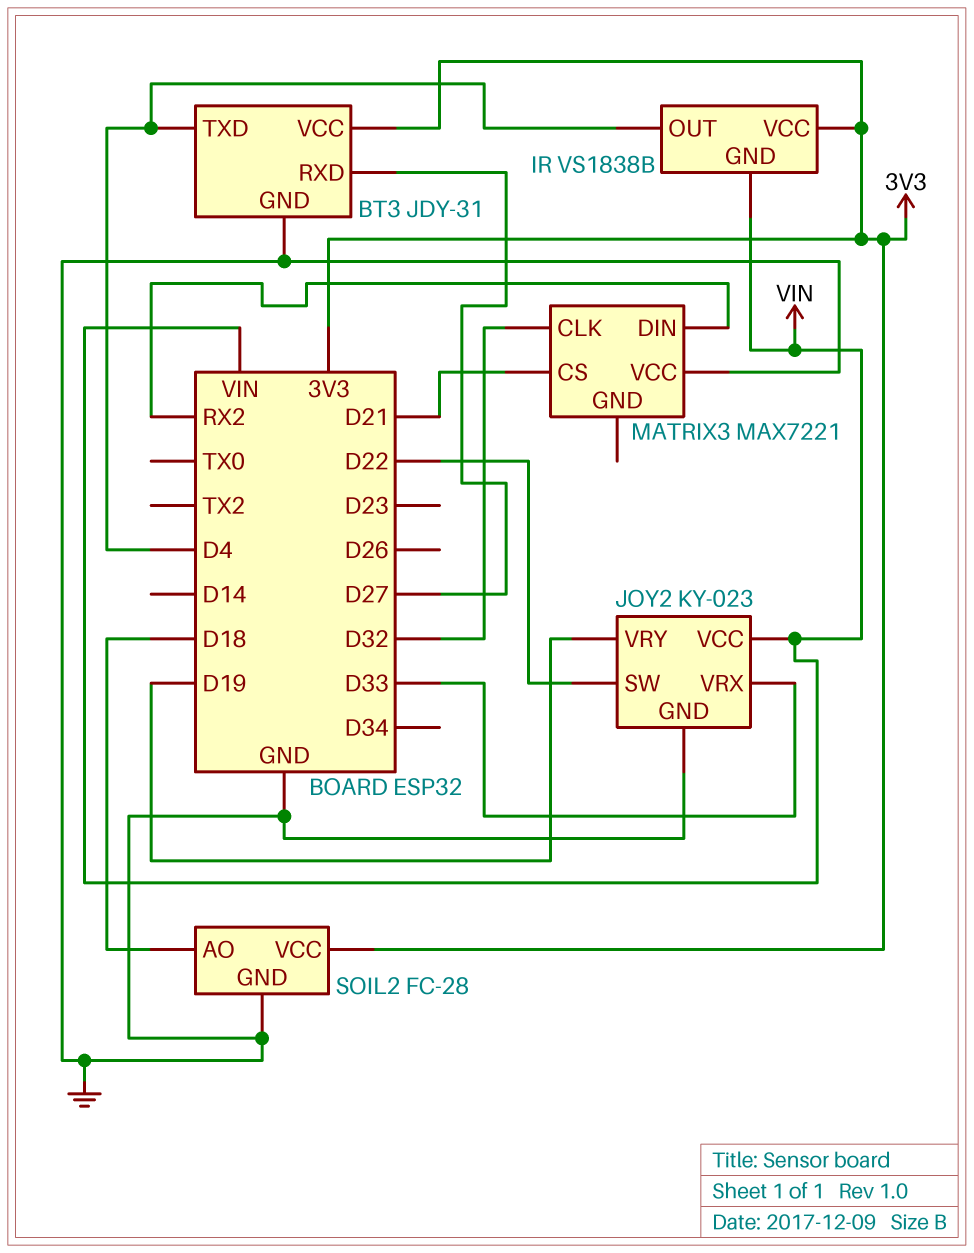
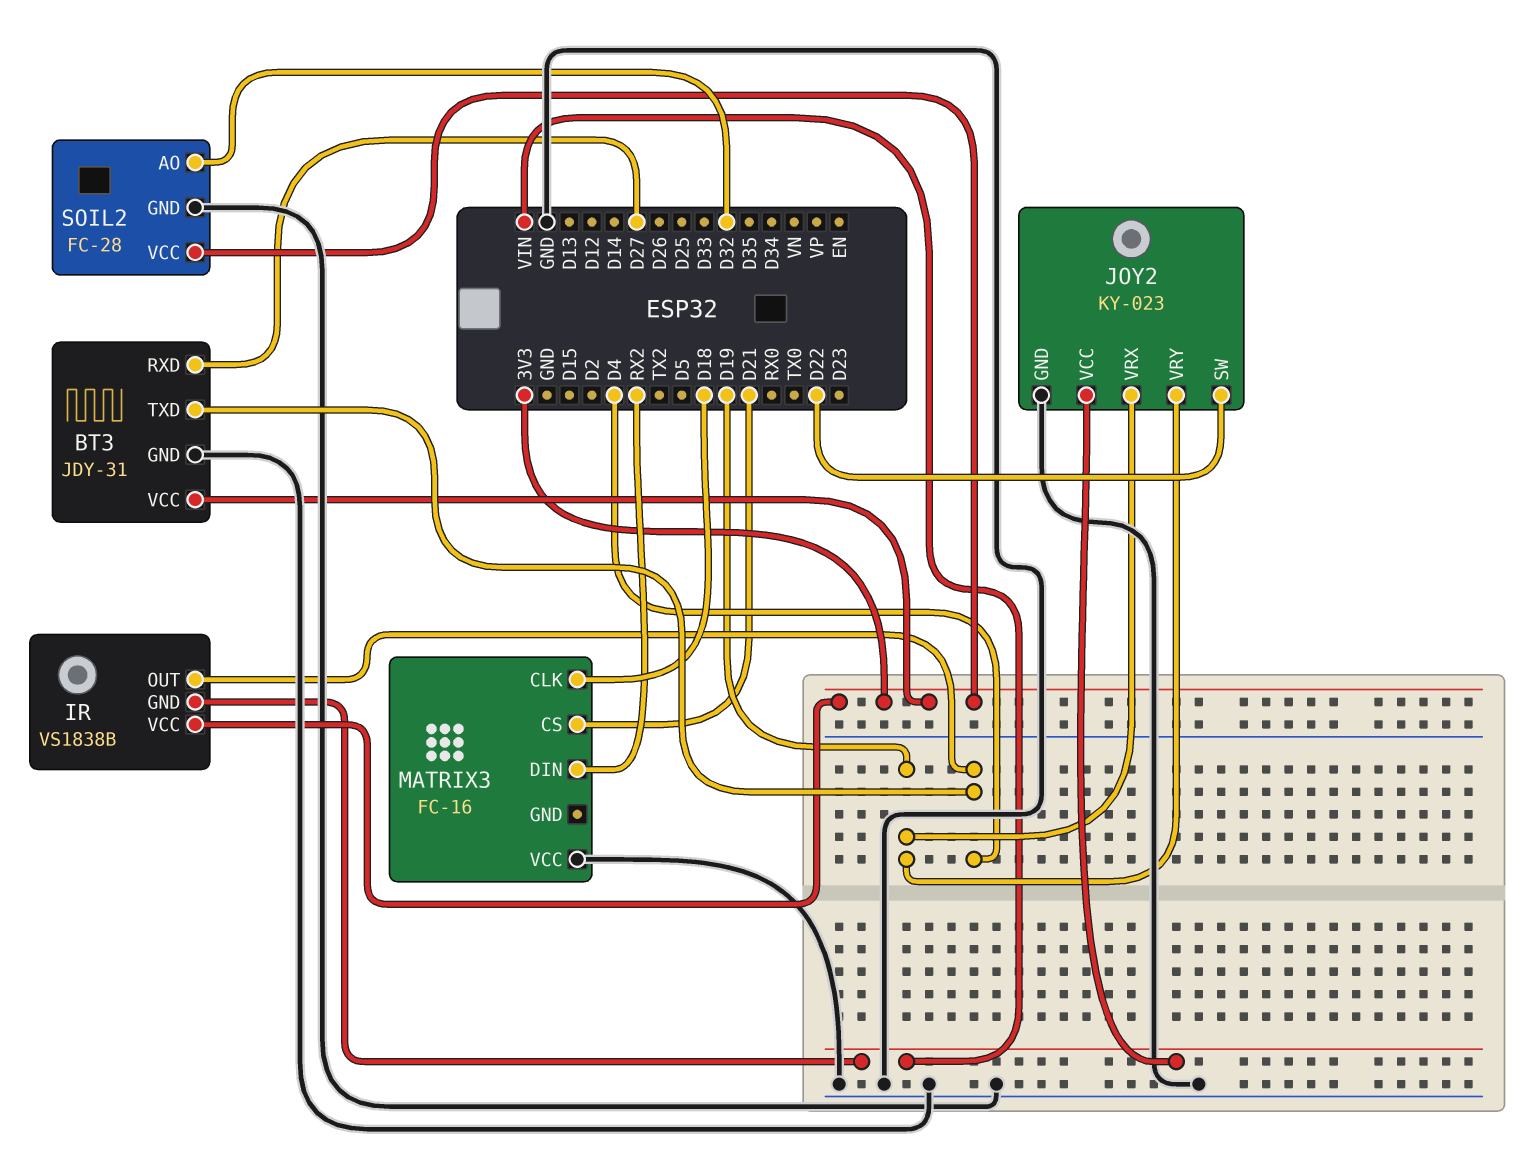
JOY2 pin VRX: D33 -> D19
MATRIX3: MAX7221 -> FC-16
MATRIX3 pin CLK: D32 -> D18
SOIL2 pin AO: D18 -> D32

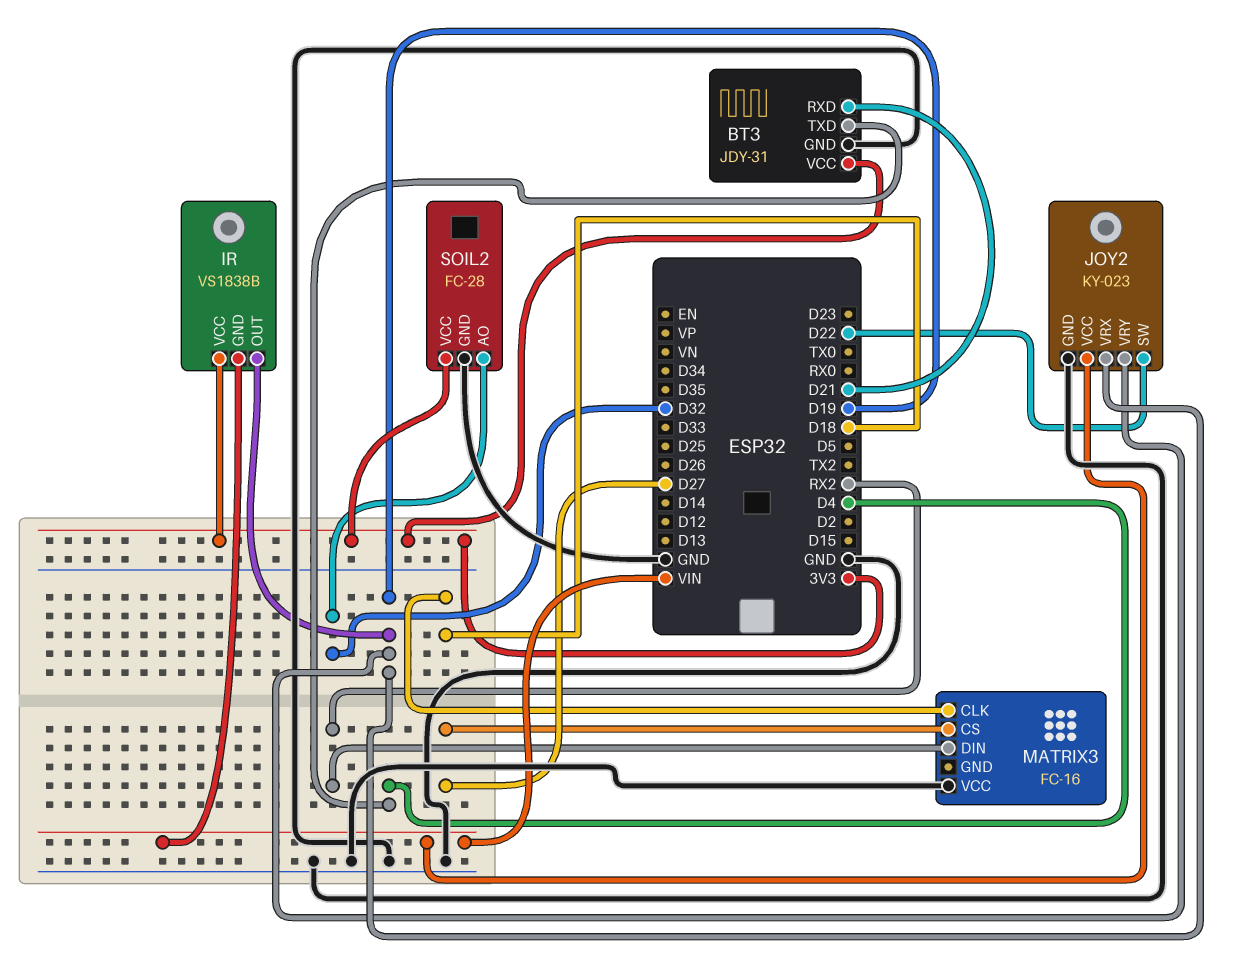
BT3 pin RXD: D27 -> D21
IR pin OUT: D4 -> D19
MATRIX3 pin CS: D21 -> D27

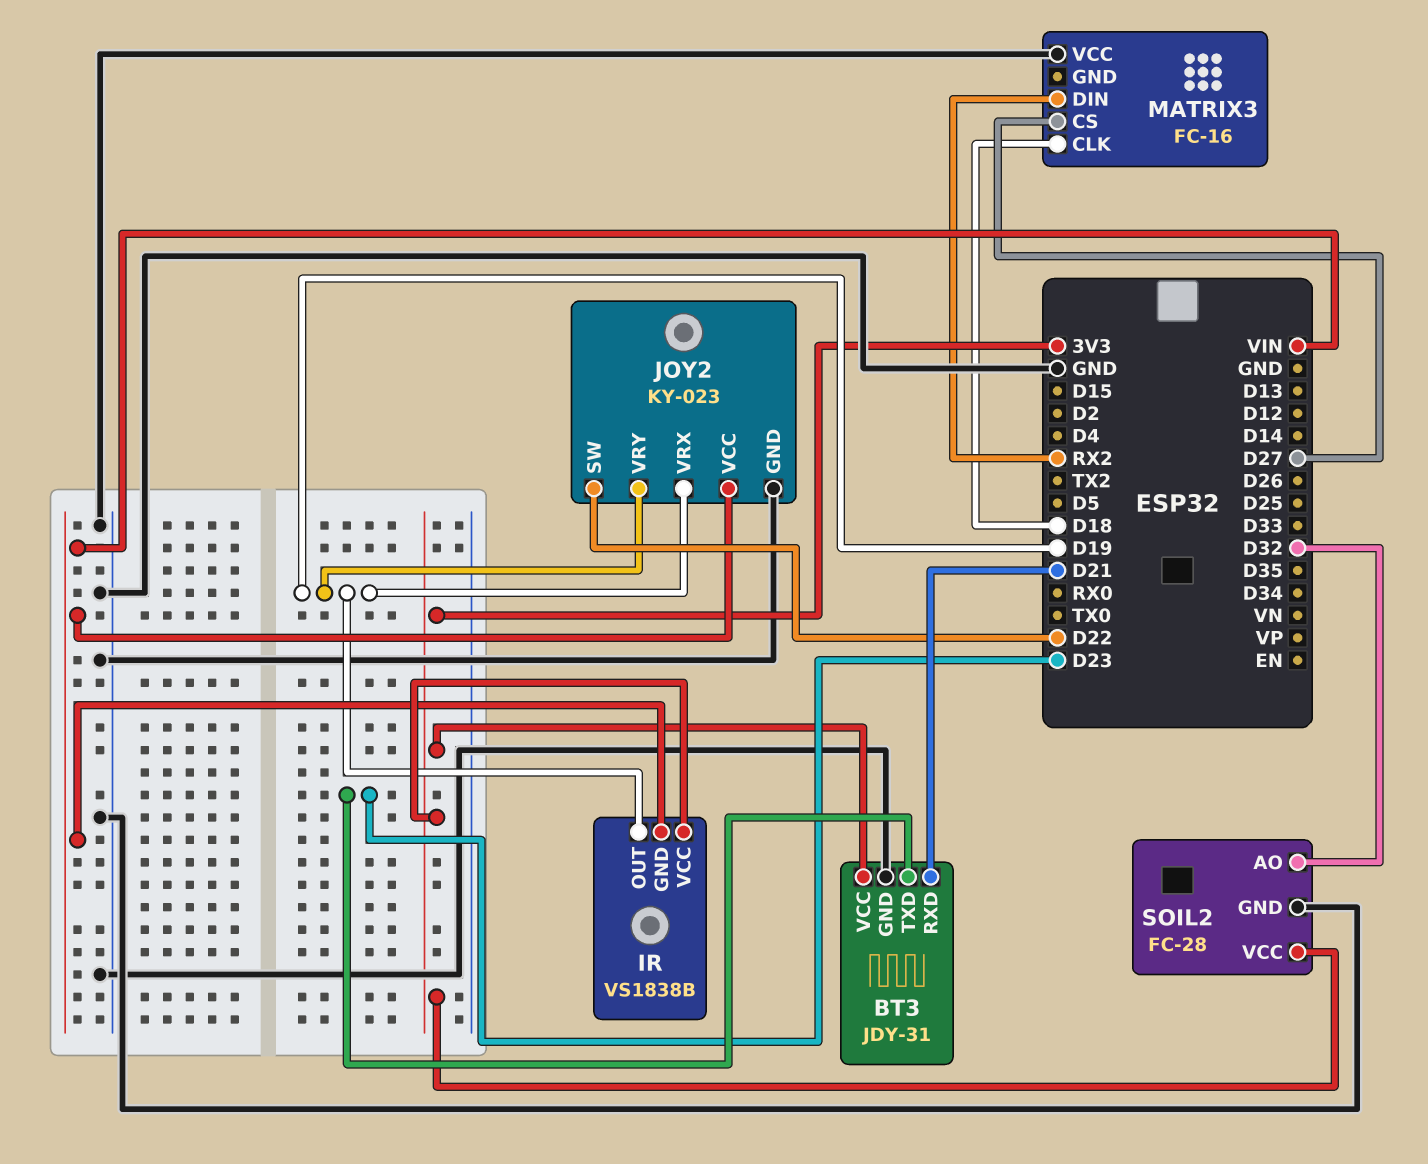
BT3 pin TXD: D4 -> D23

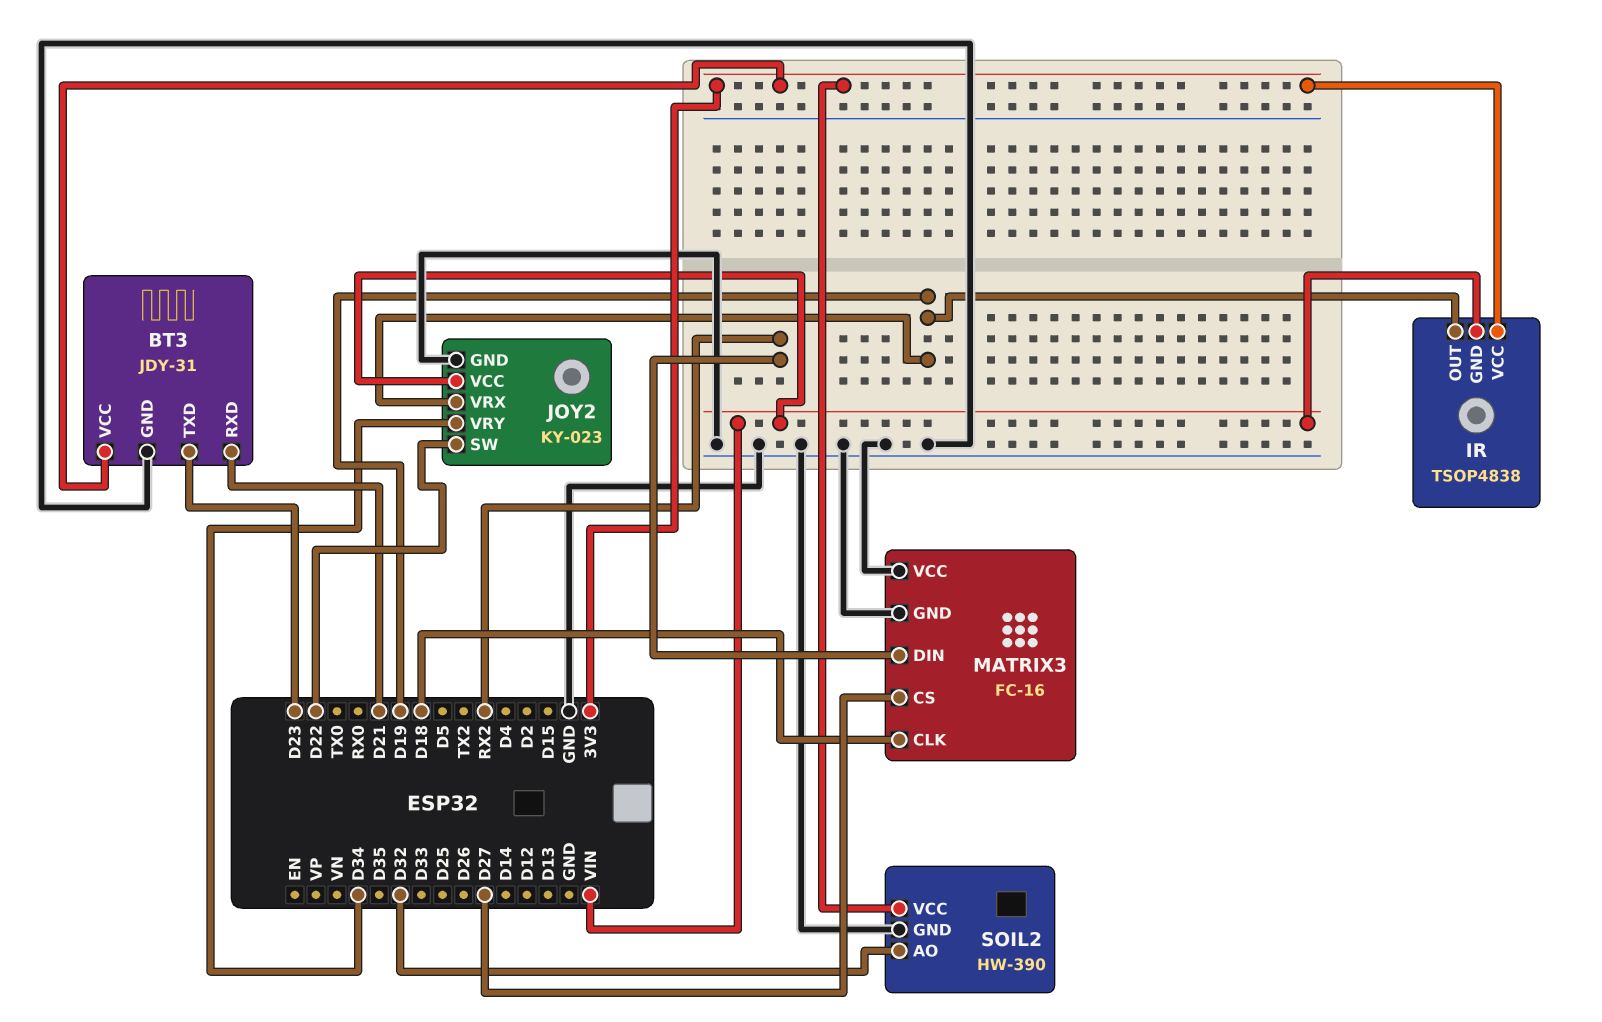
IR: VS1838B -> TSOP4838
JOY2 pin VRY: D19 -> D34
MATRIX3 pin GND: none -> GND
SOIL2: FC-28 -> HW-390

